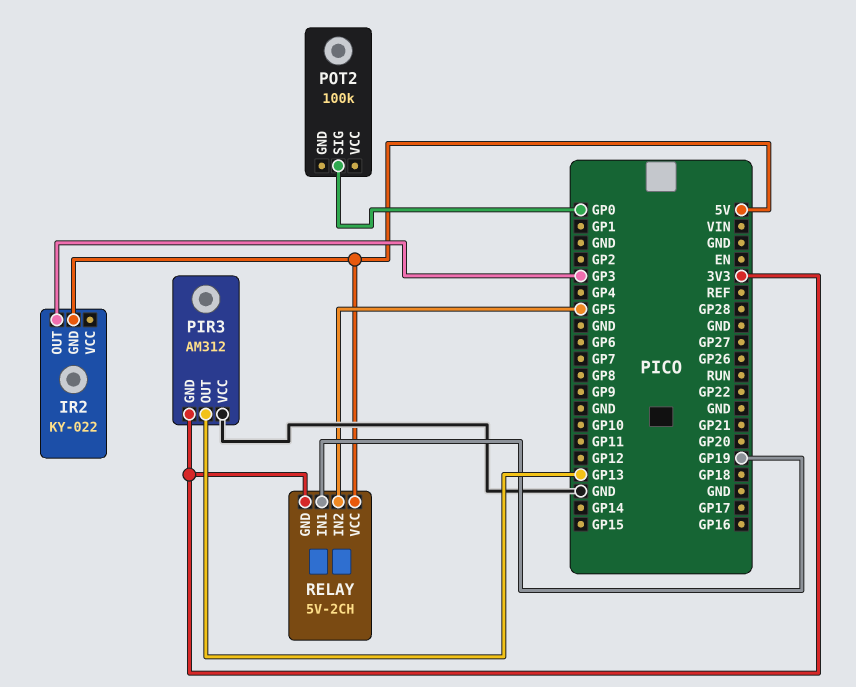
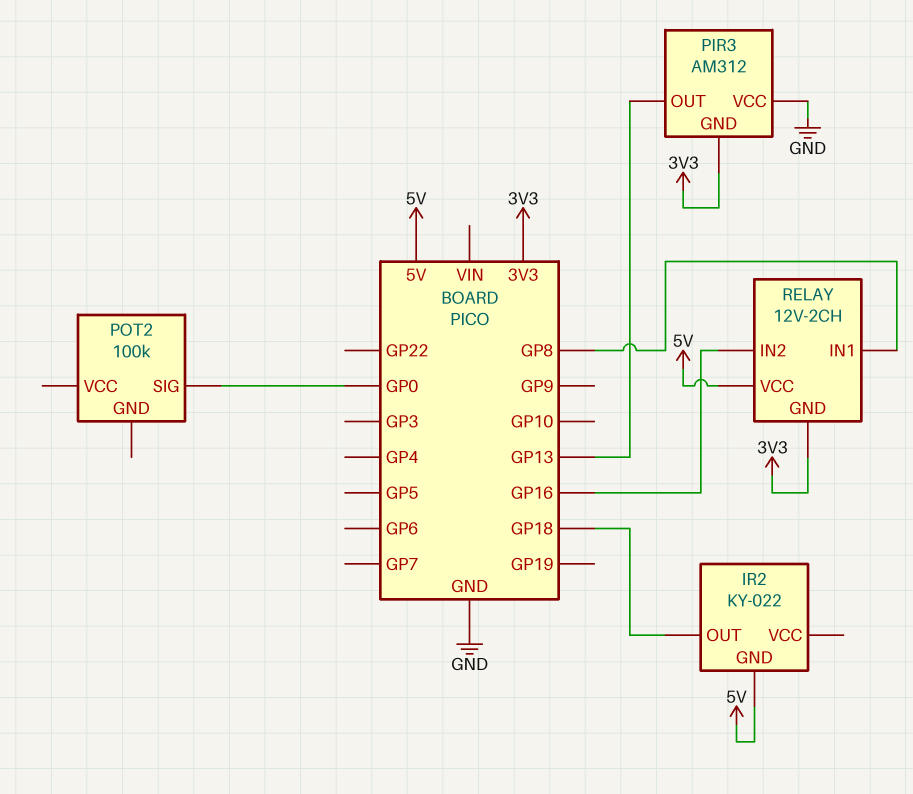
IR2 pin OUT: GP3 -> GP18
RELAY: 5V-2CH -> 12V-2CH
RELAY pin IN1: GP19 -> GP8
RELAY pin IN2: GP5 -> GP16

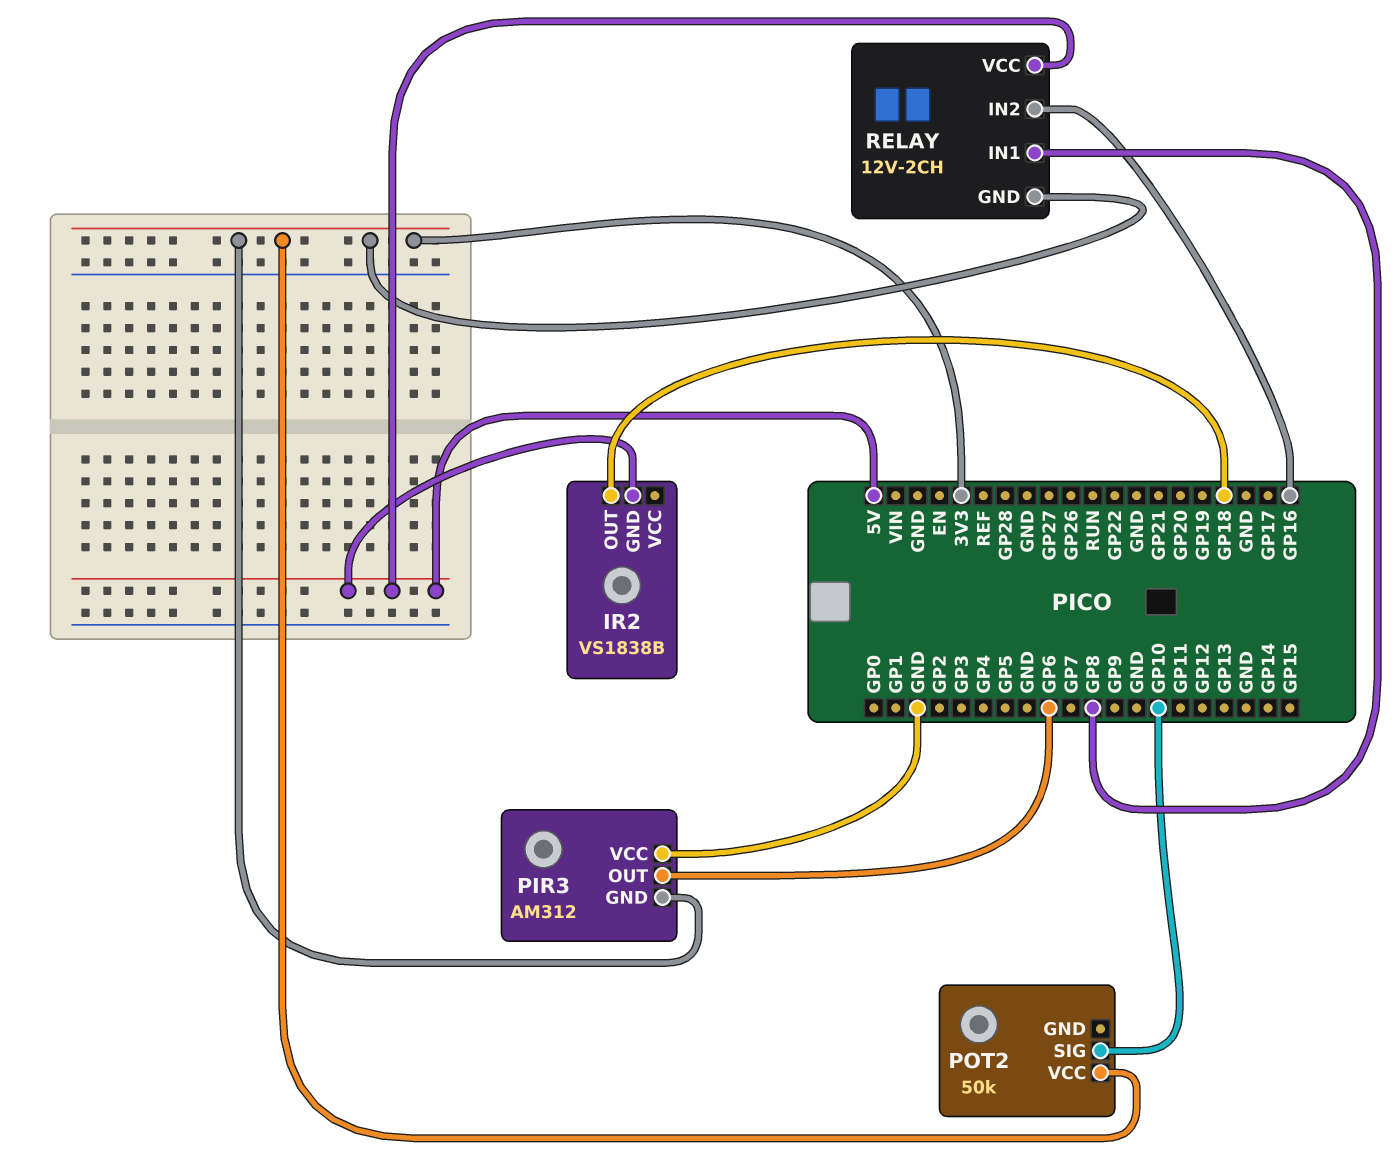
IR2: KY-022 -> VS1838B
PIR3 pin OUT: GP13 -> GP6
POT2: 100k -> 50k
POT2 pin SIG: GP0 -> GP10
POT2 pin VCC: none -> 3V3

